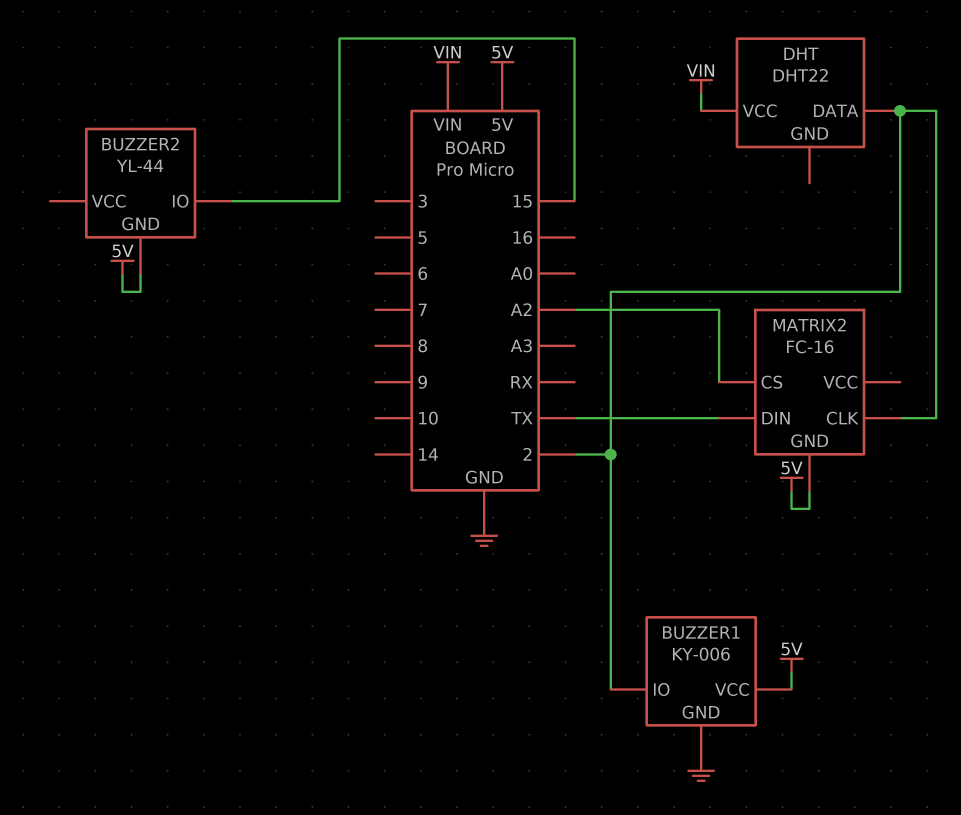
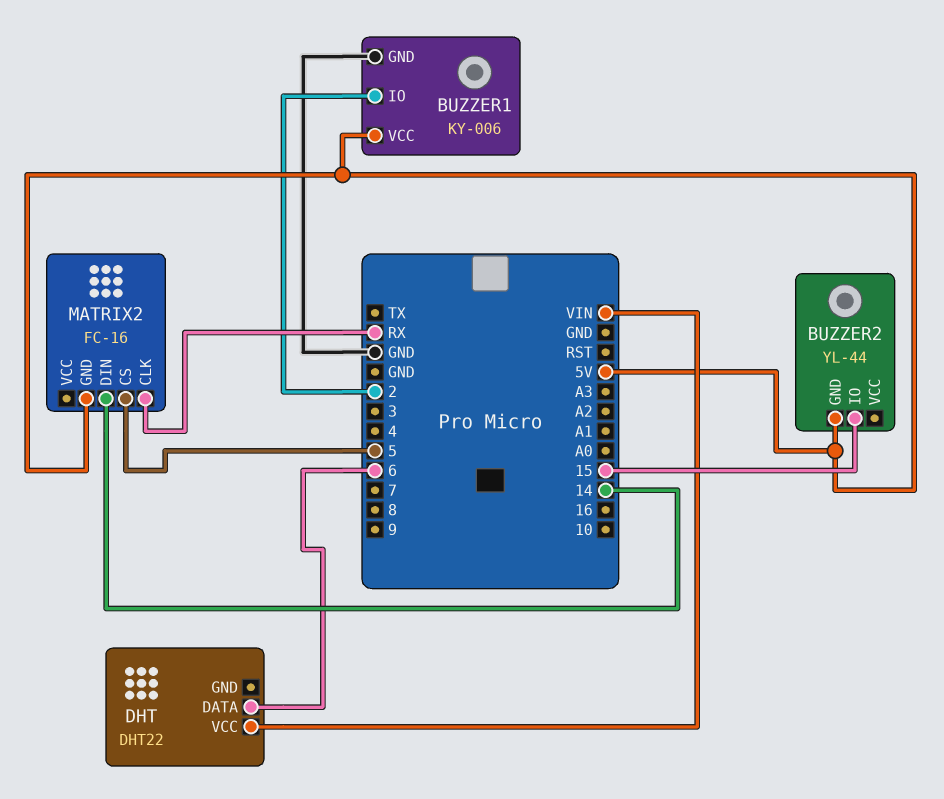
DHT pin DATA: 2 -> 6
MATRIX2 pin CLK: 2 -> RX
MATRIX2 pin CS: A2 -> 5
MATRIX2 pin DIN: TX -> 14

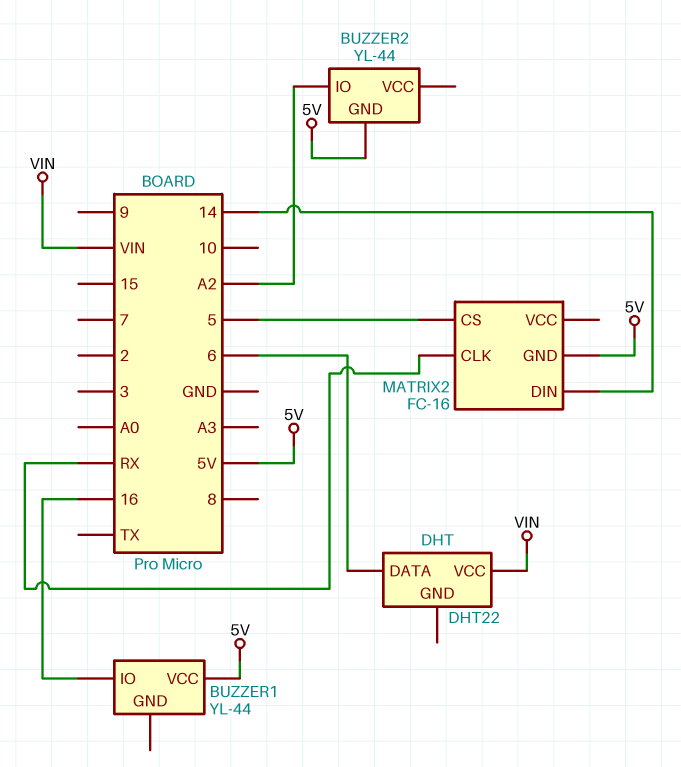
BUZZER1: KY-006 -> YL-44
BUZZER1 pin GND: GND -> none
BUZZER1 pin IO: 2 -> 16
BUZZER2 pin IO: 15 -> A2

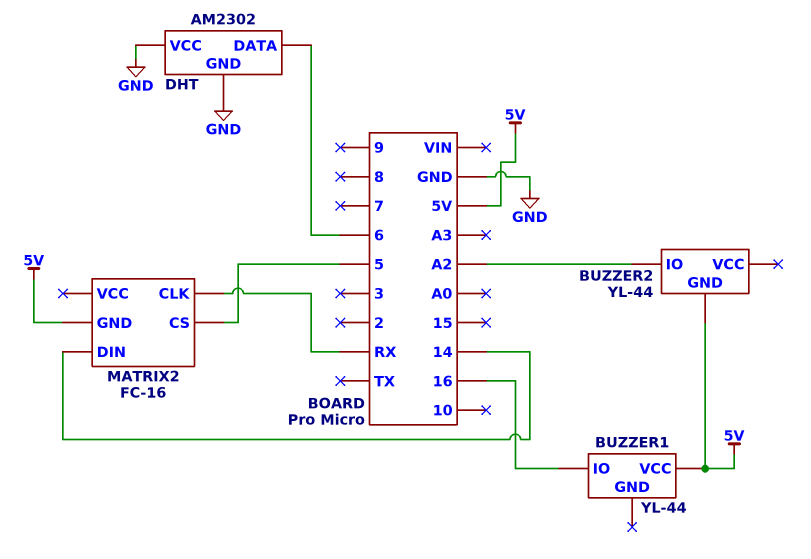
DHT: DHT22 -> AM2302
DHT pin GND: none -> GND
DHT pin VCC: VIN -> GND

